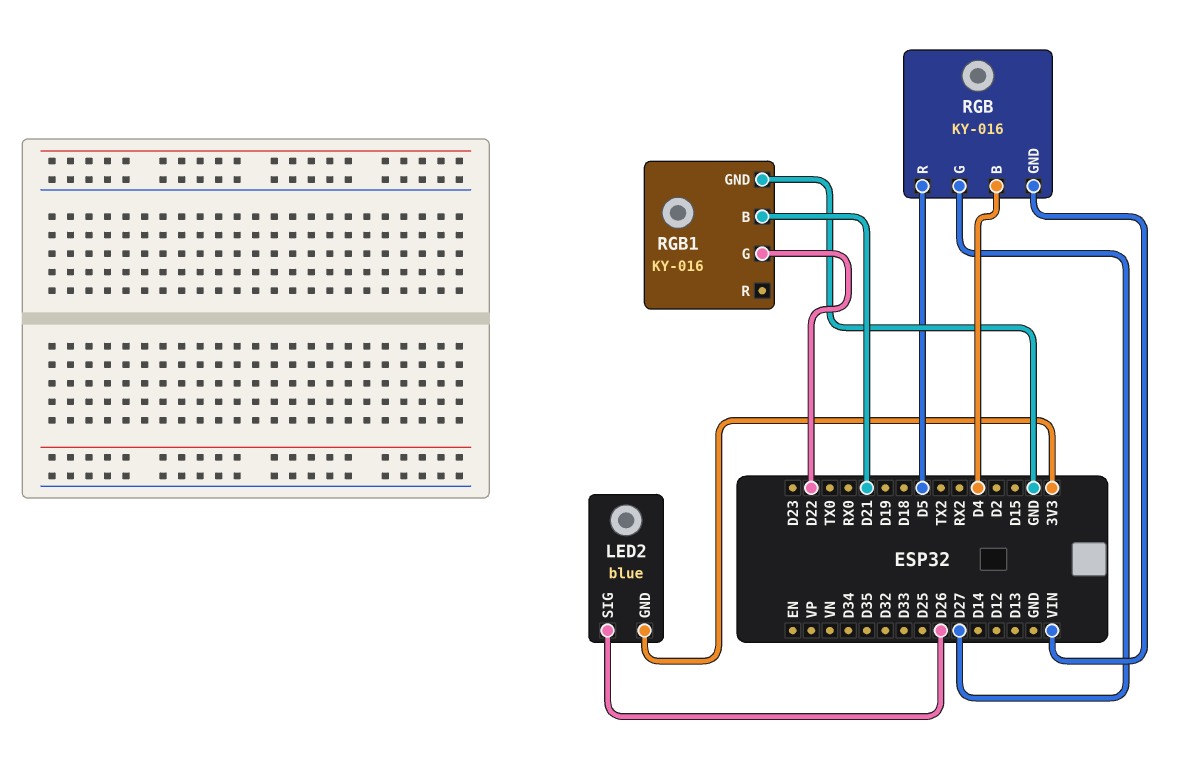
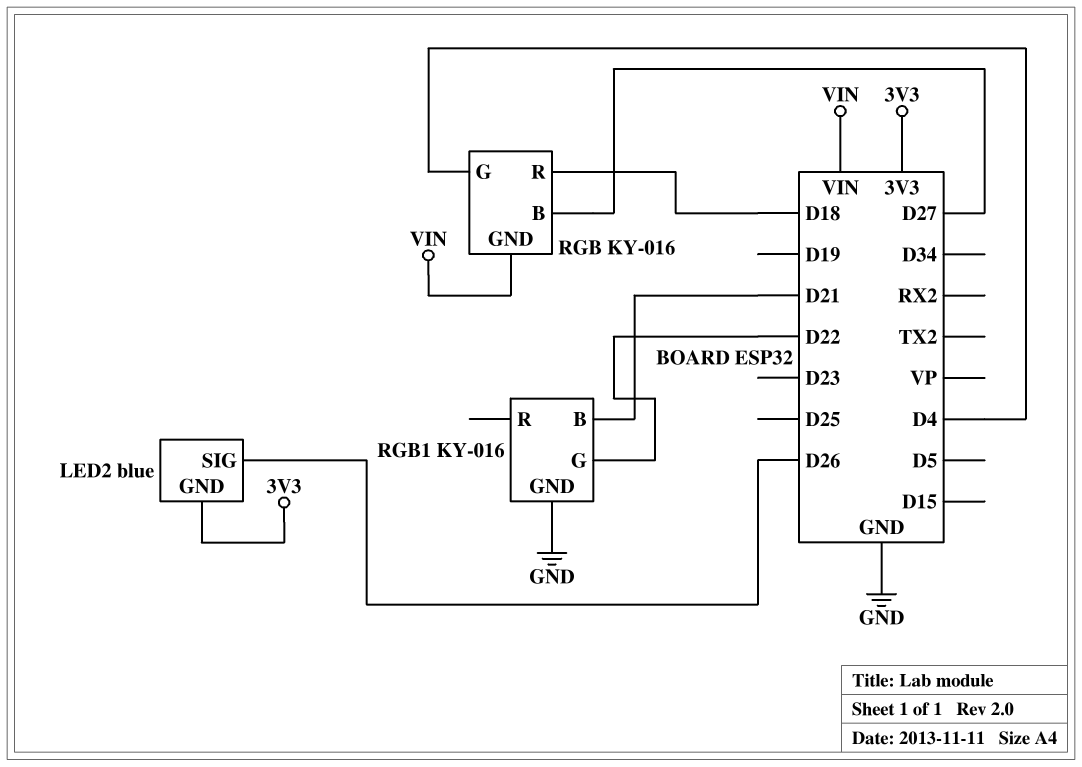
RGB pin B: D4 -> D27
RGB pin G: D27 -> D4
RGB pin R: D5 -> D18

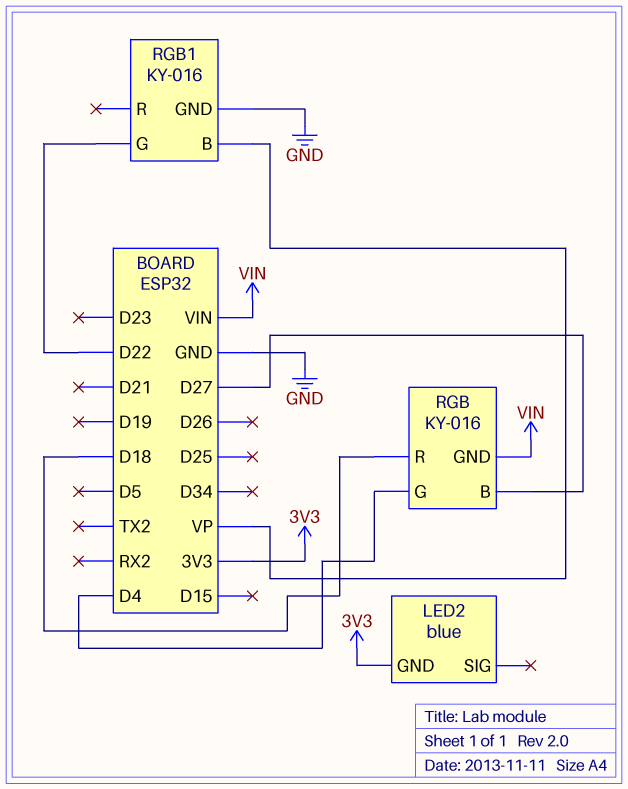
LED2 pin SIG: D26 -> none
RGB1 pin B: D21 -> VP

